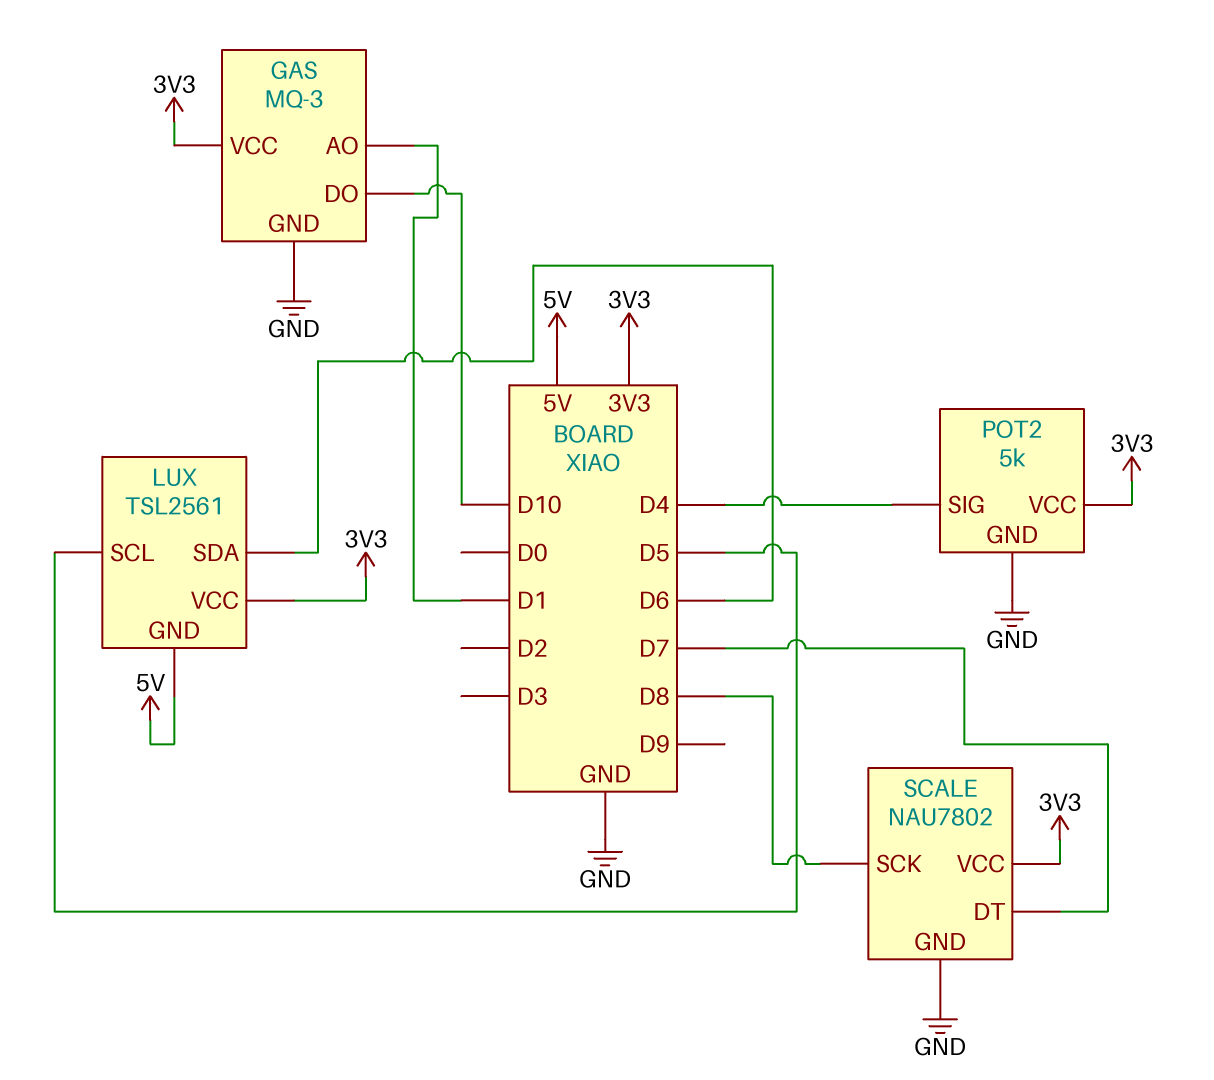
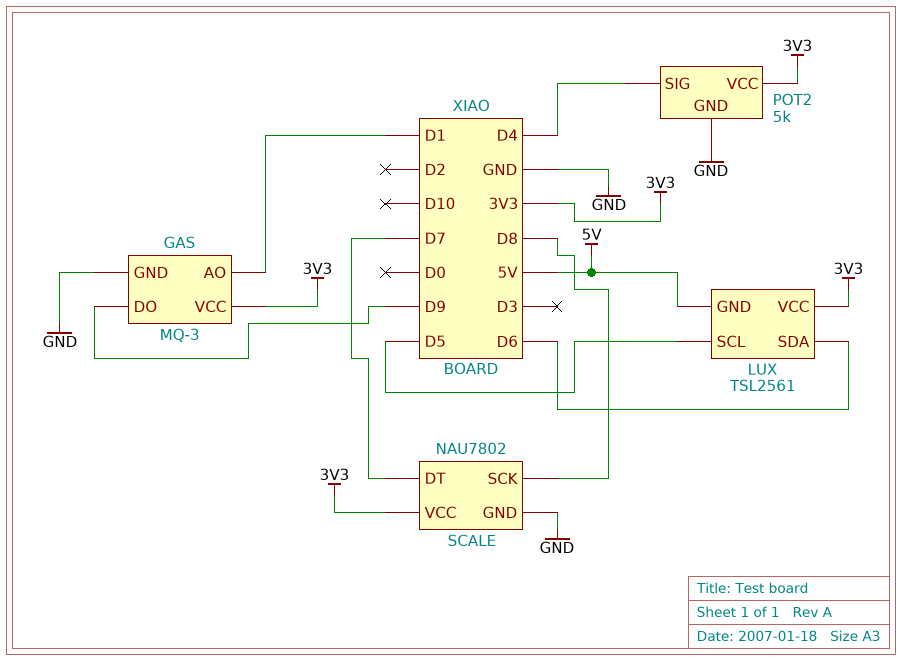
GAS pin DO: D10 -> D9

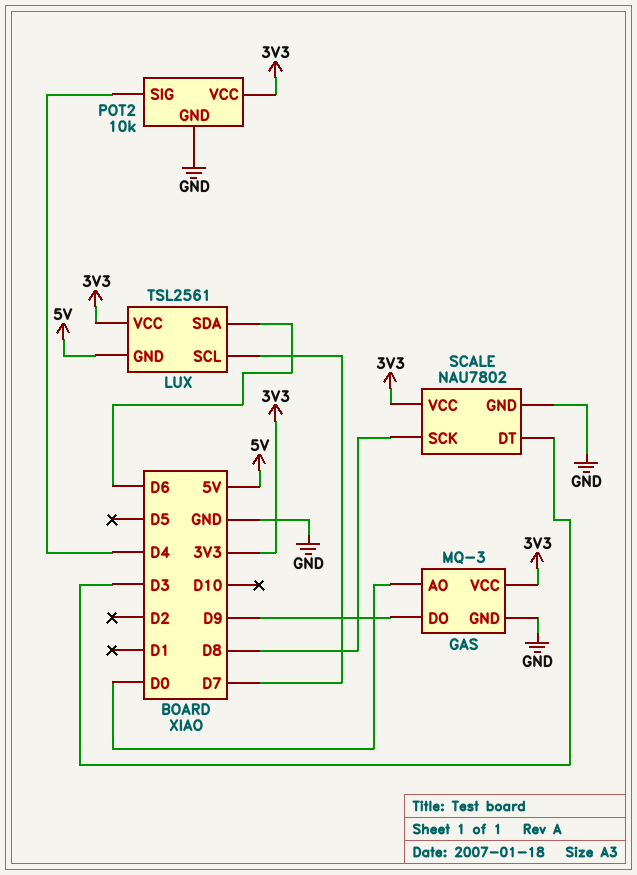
GAS pin AO: D1 -> D0
LUX pin SCL: D5 -> D7
POT2: 5k -> 10k
SCALE pin DT: D7 -> D3

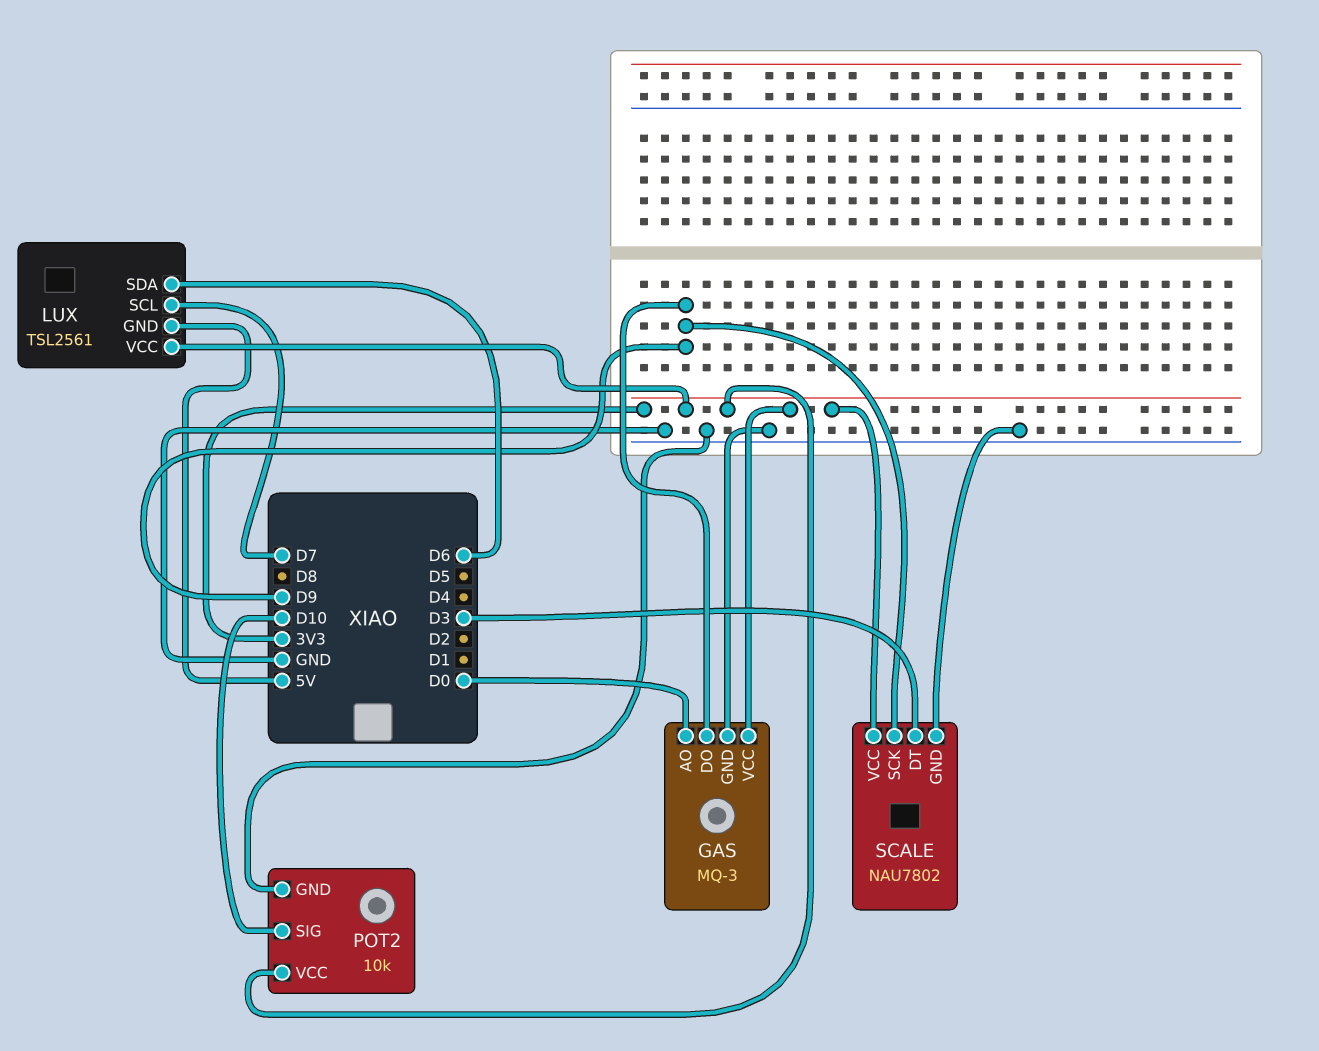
POT2 pin SIG: D4 -> D10
SCALE pin SCK: D8 -> D9

